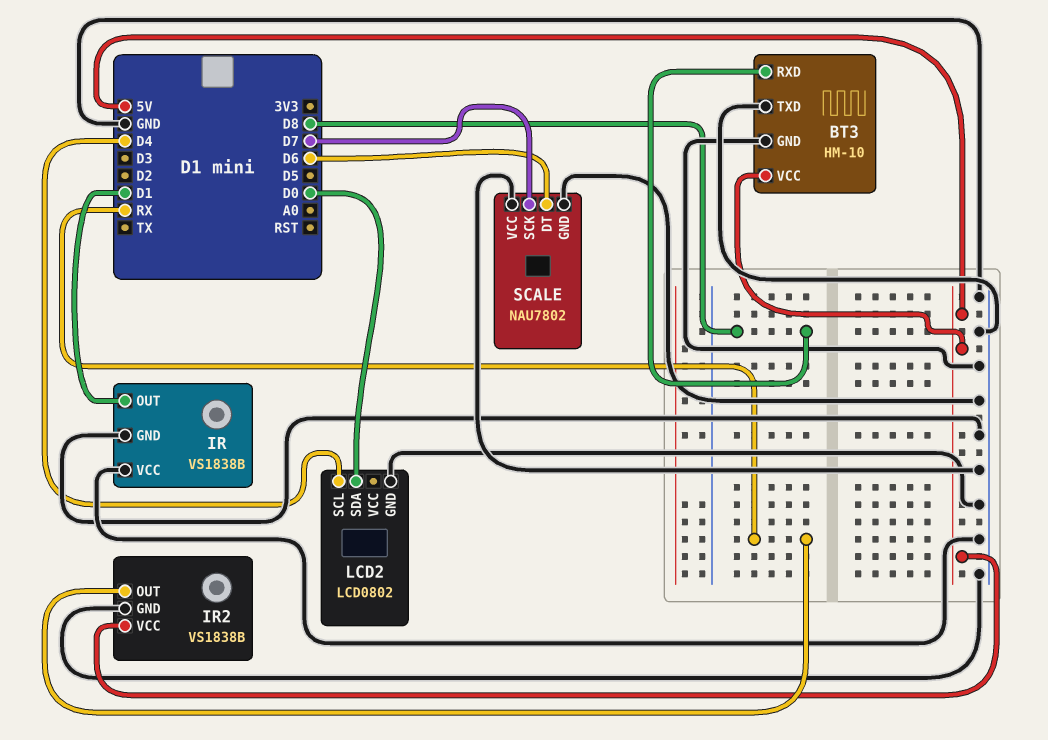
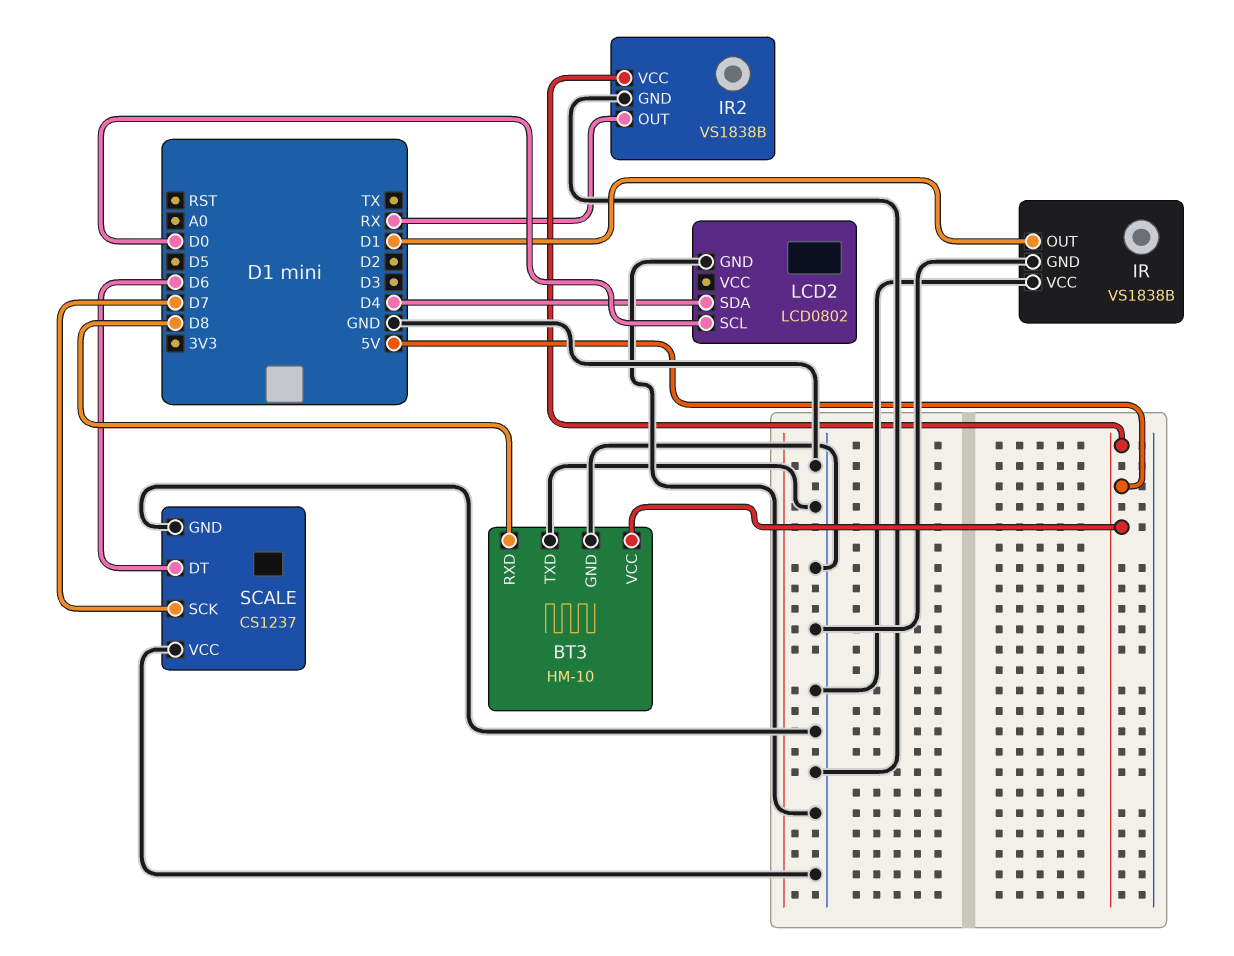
LCD2 pin SCL: D4 -> D0
LCD2 pin SDA: D0 -> D4
SCALE: NAU7802 -> CS1237

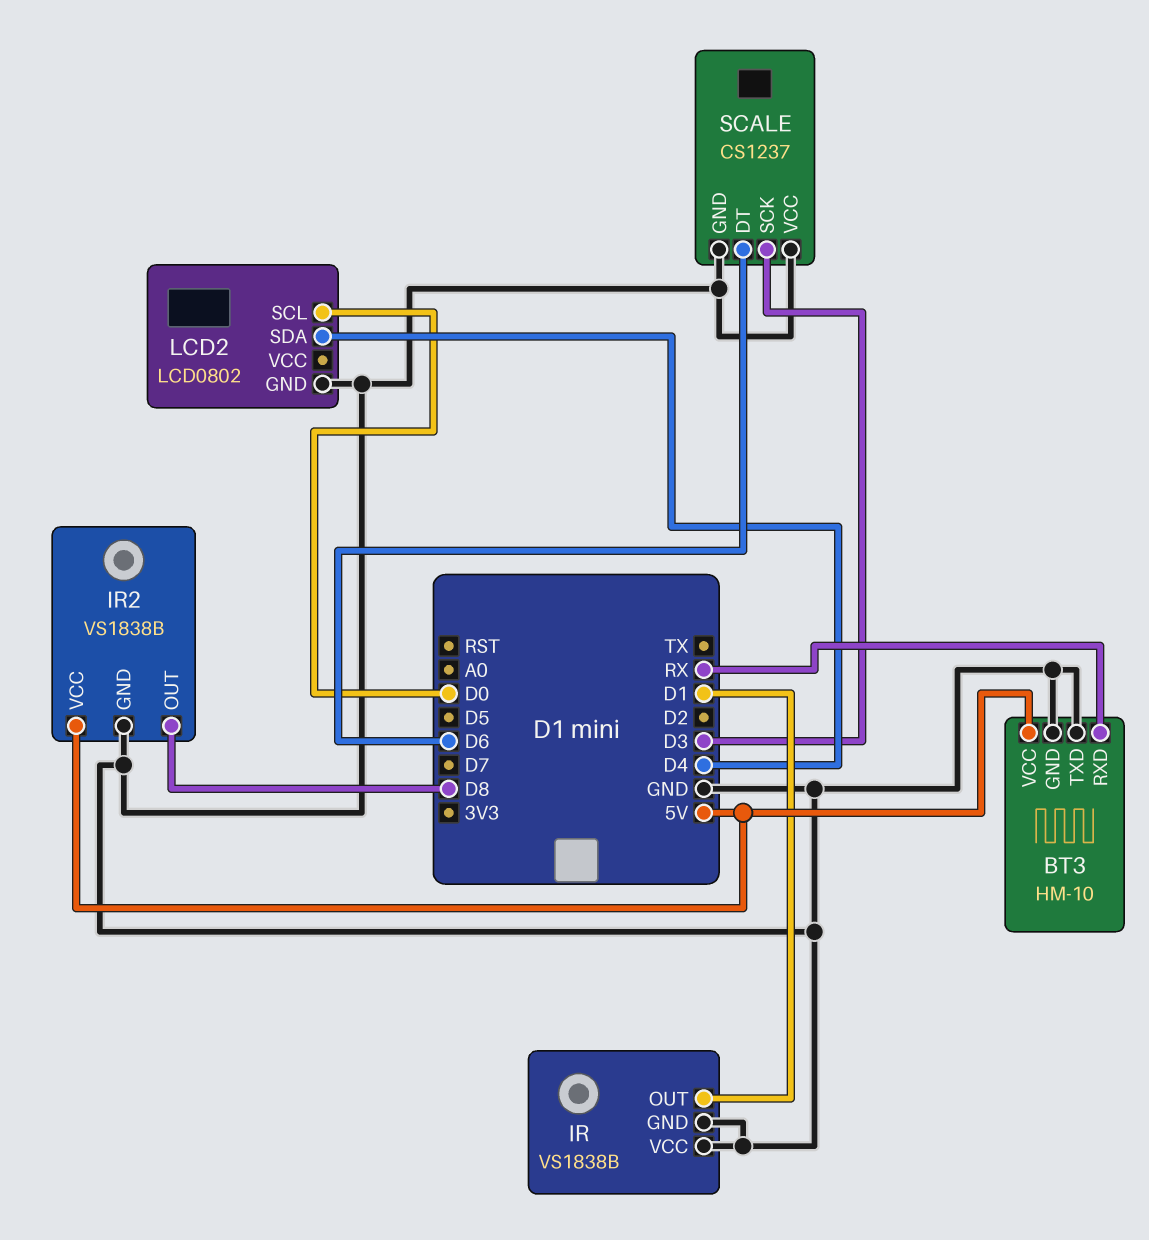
BT3 pin RXD: D8 -> RX
IR2 pin OUT: RX -> D8
SCALE pin SCK: D7 -> D3

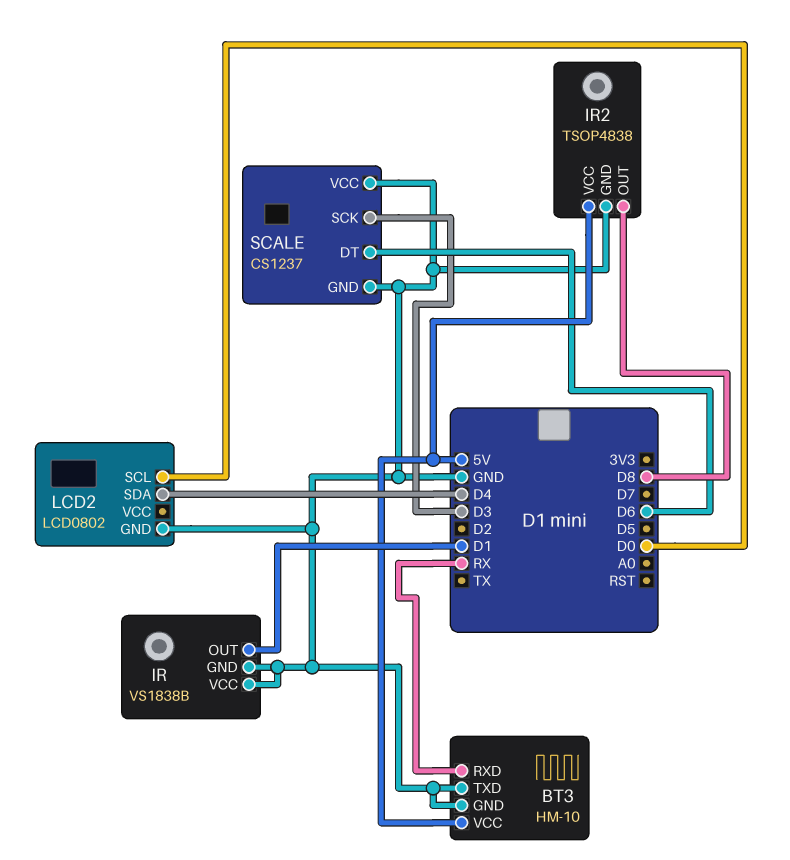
IR2: VS1838B -> TSOP4838

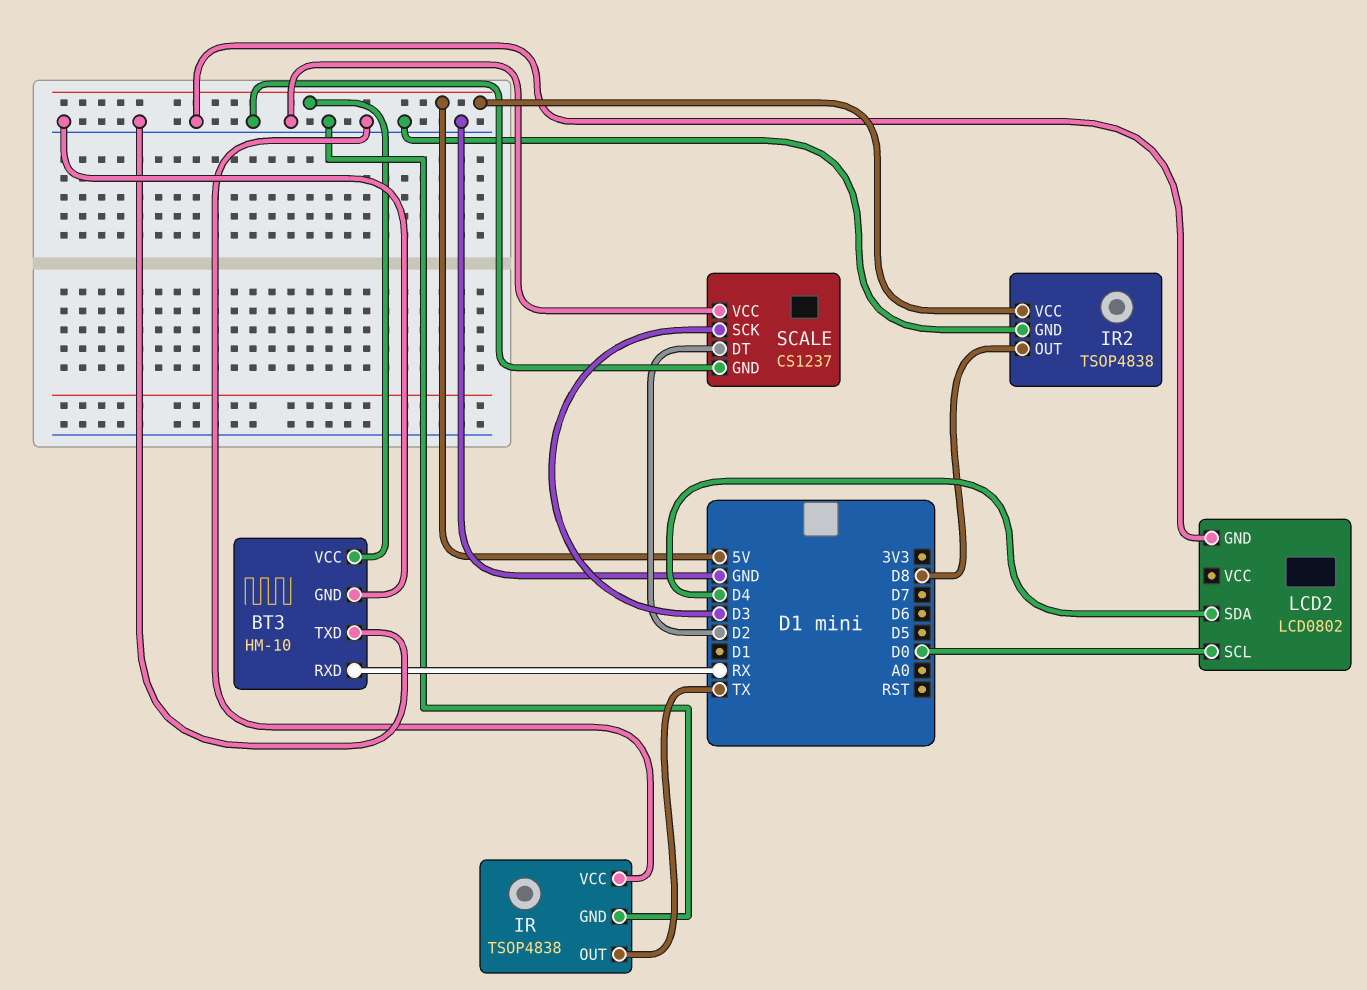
IR: VS1838B -> TSOP4838
IR pin OUT: D1 -> TX
SCALE pin DT: D6 -> D2

